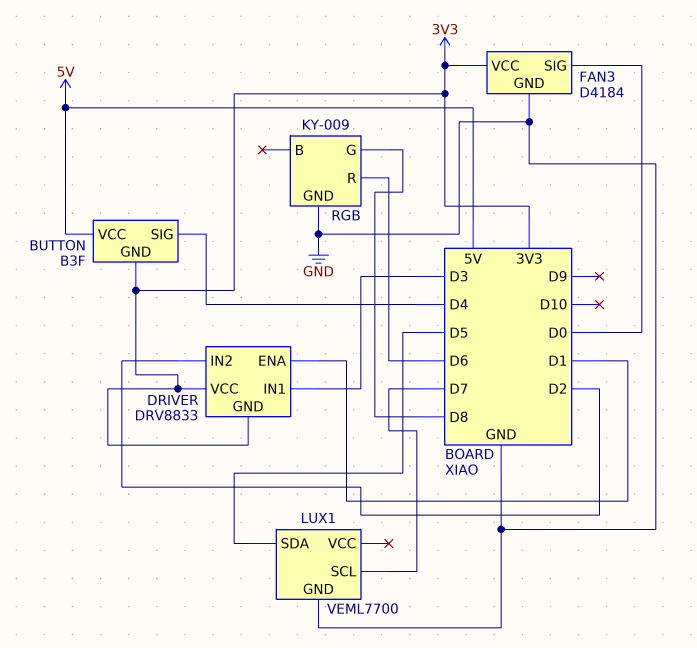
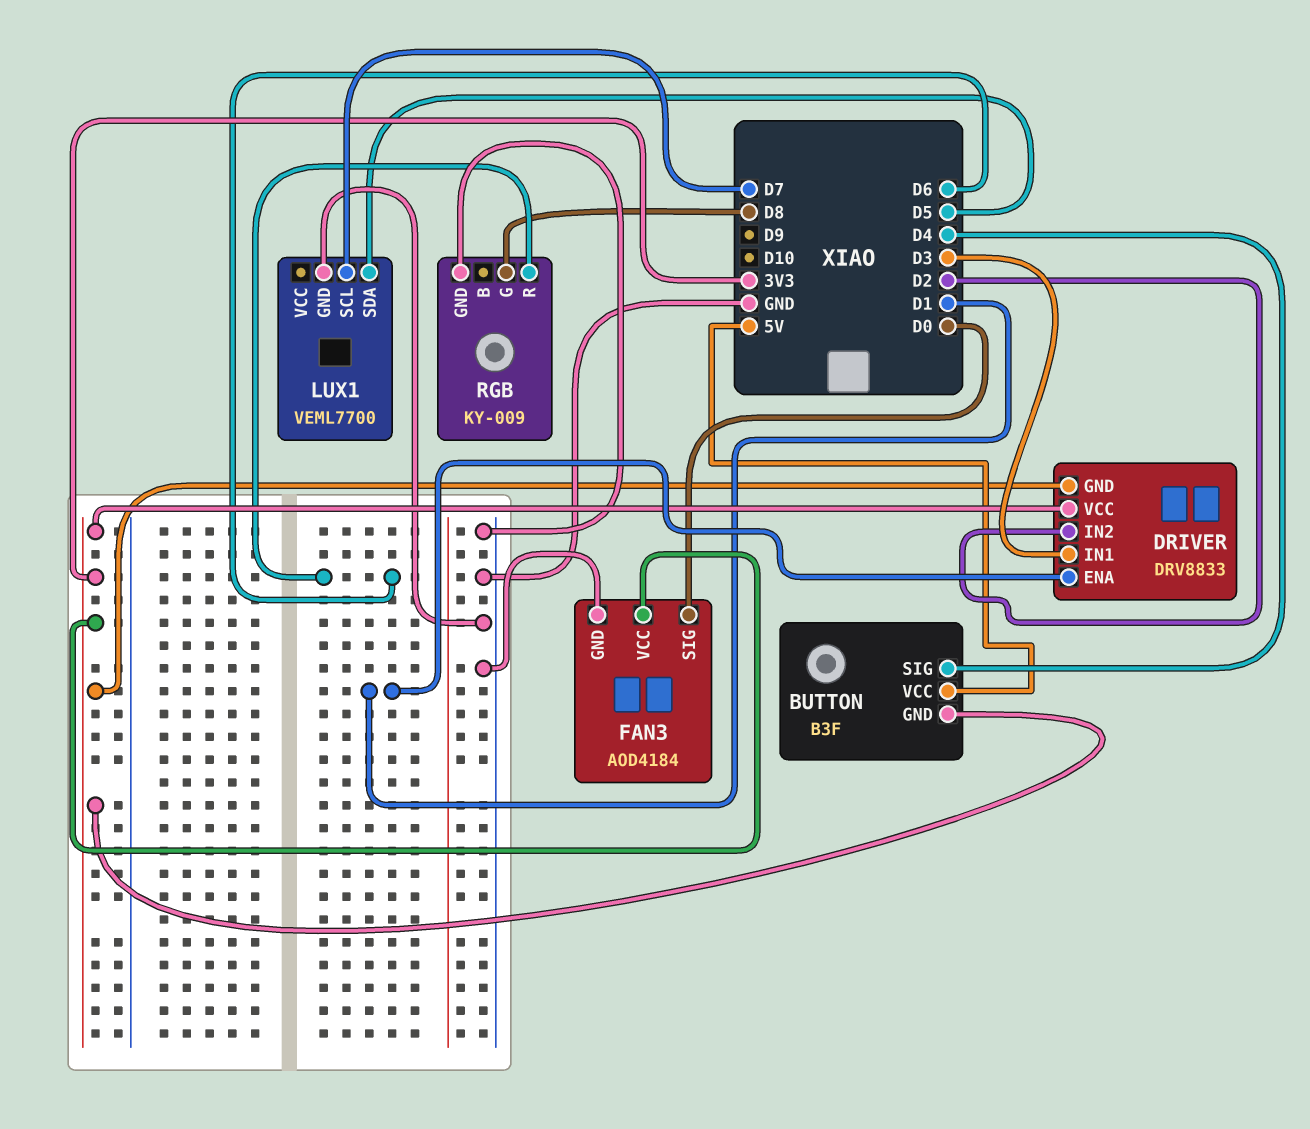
FAN3: D4184 -> AOD4184

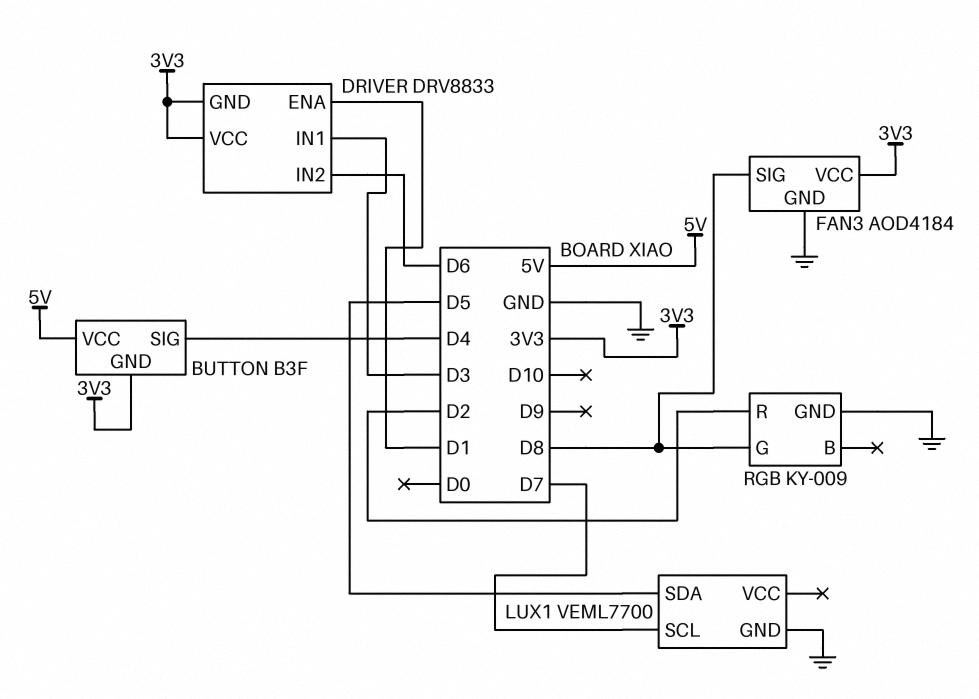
DRIVER pin IN2: D2 -> D6
FAN3 pin SIG: D0 -> D8
RGB pin R: D6 -> D2

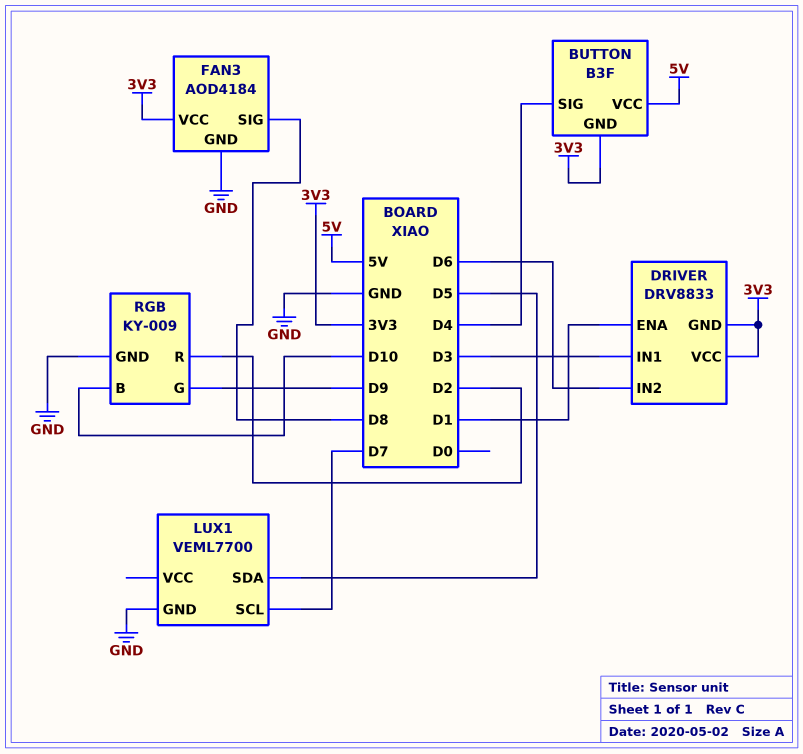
RGB pin B: none -> D10
RGB pin G: D8 -> D9

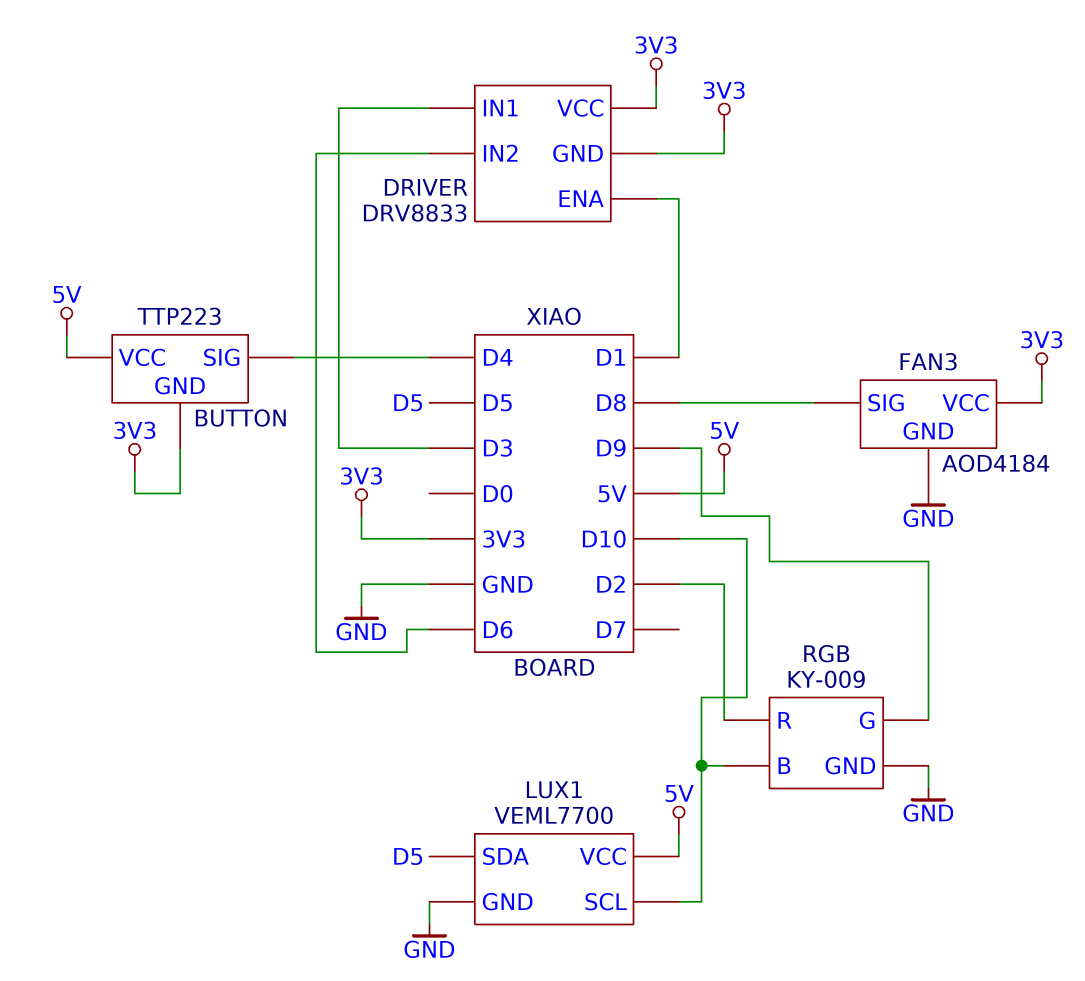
BUTTON: B3F -> TTP223
LUX1 pin SCL: D7 -> D10
LUX1 pin VCC: none -> 5V

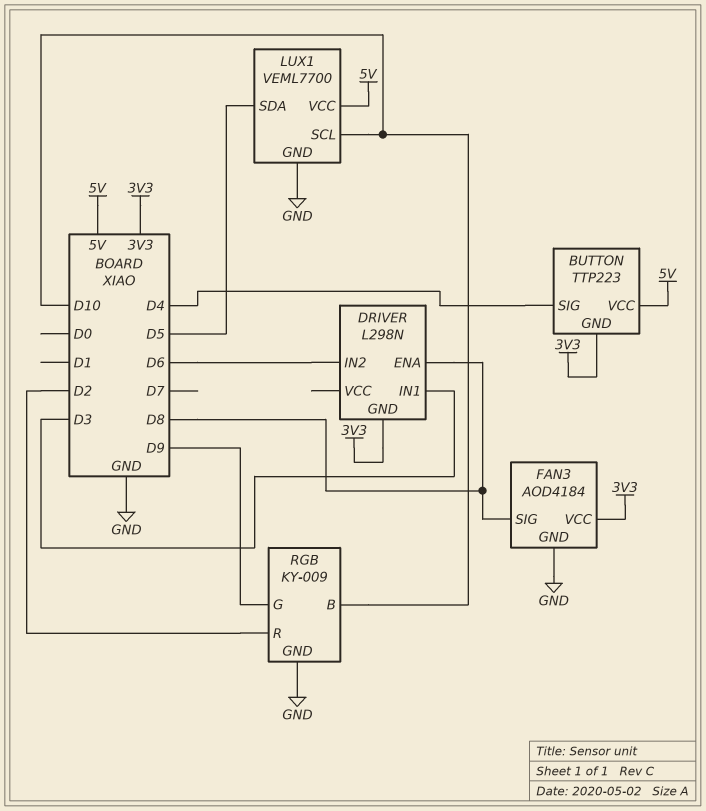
DRIVER: DRV8833 -> L298N
DRIVER pin ENA: D1 -> D8
DRIVER pin VCC: 3V3 -> none

